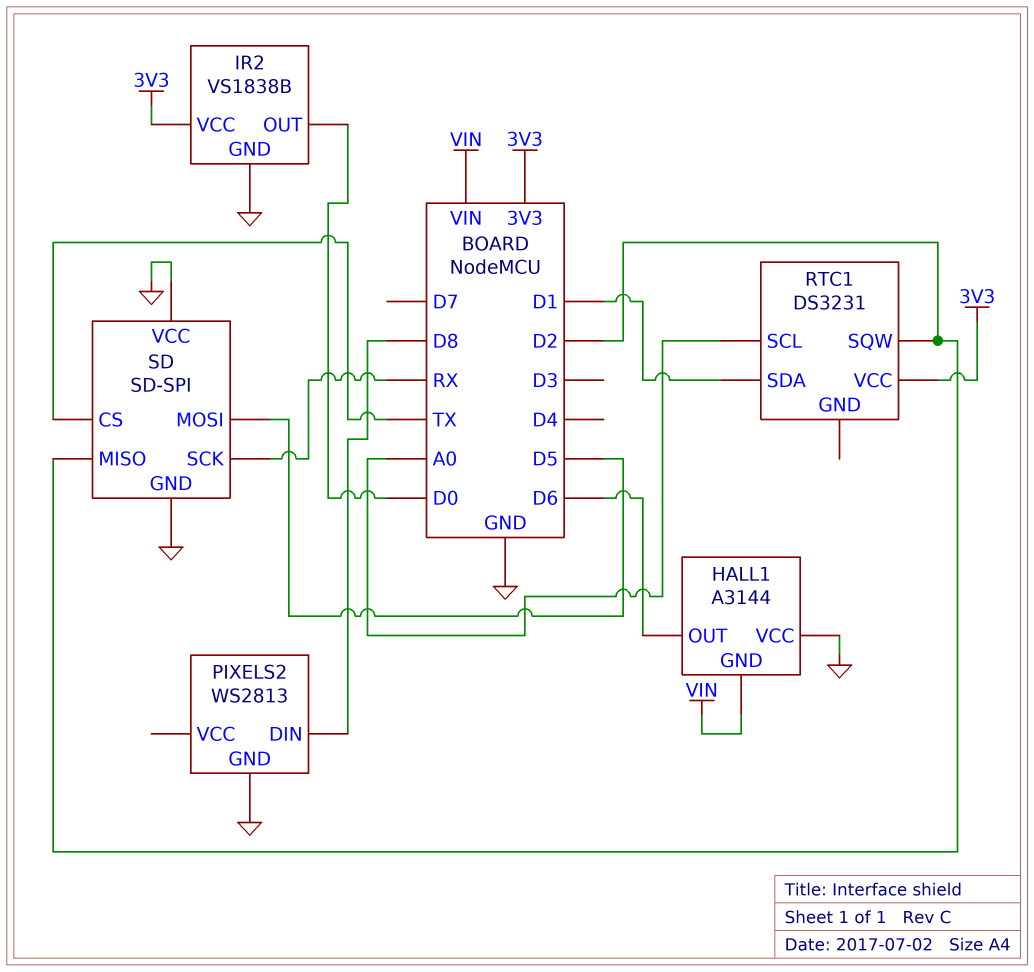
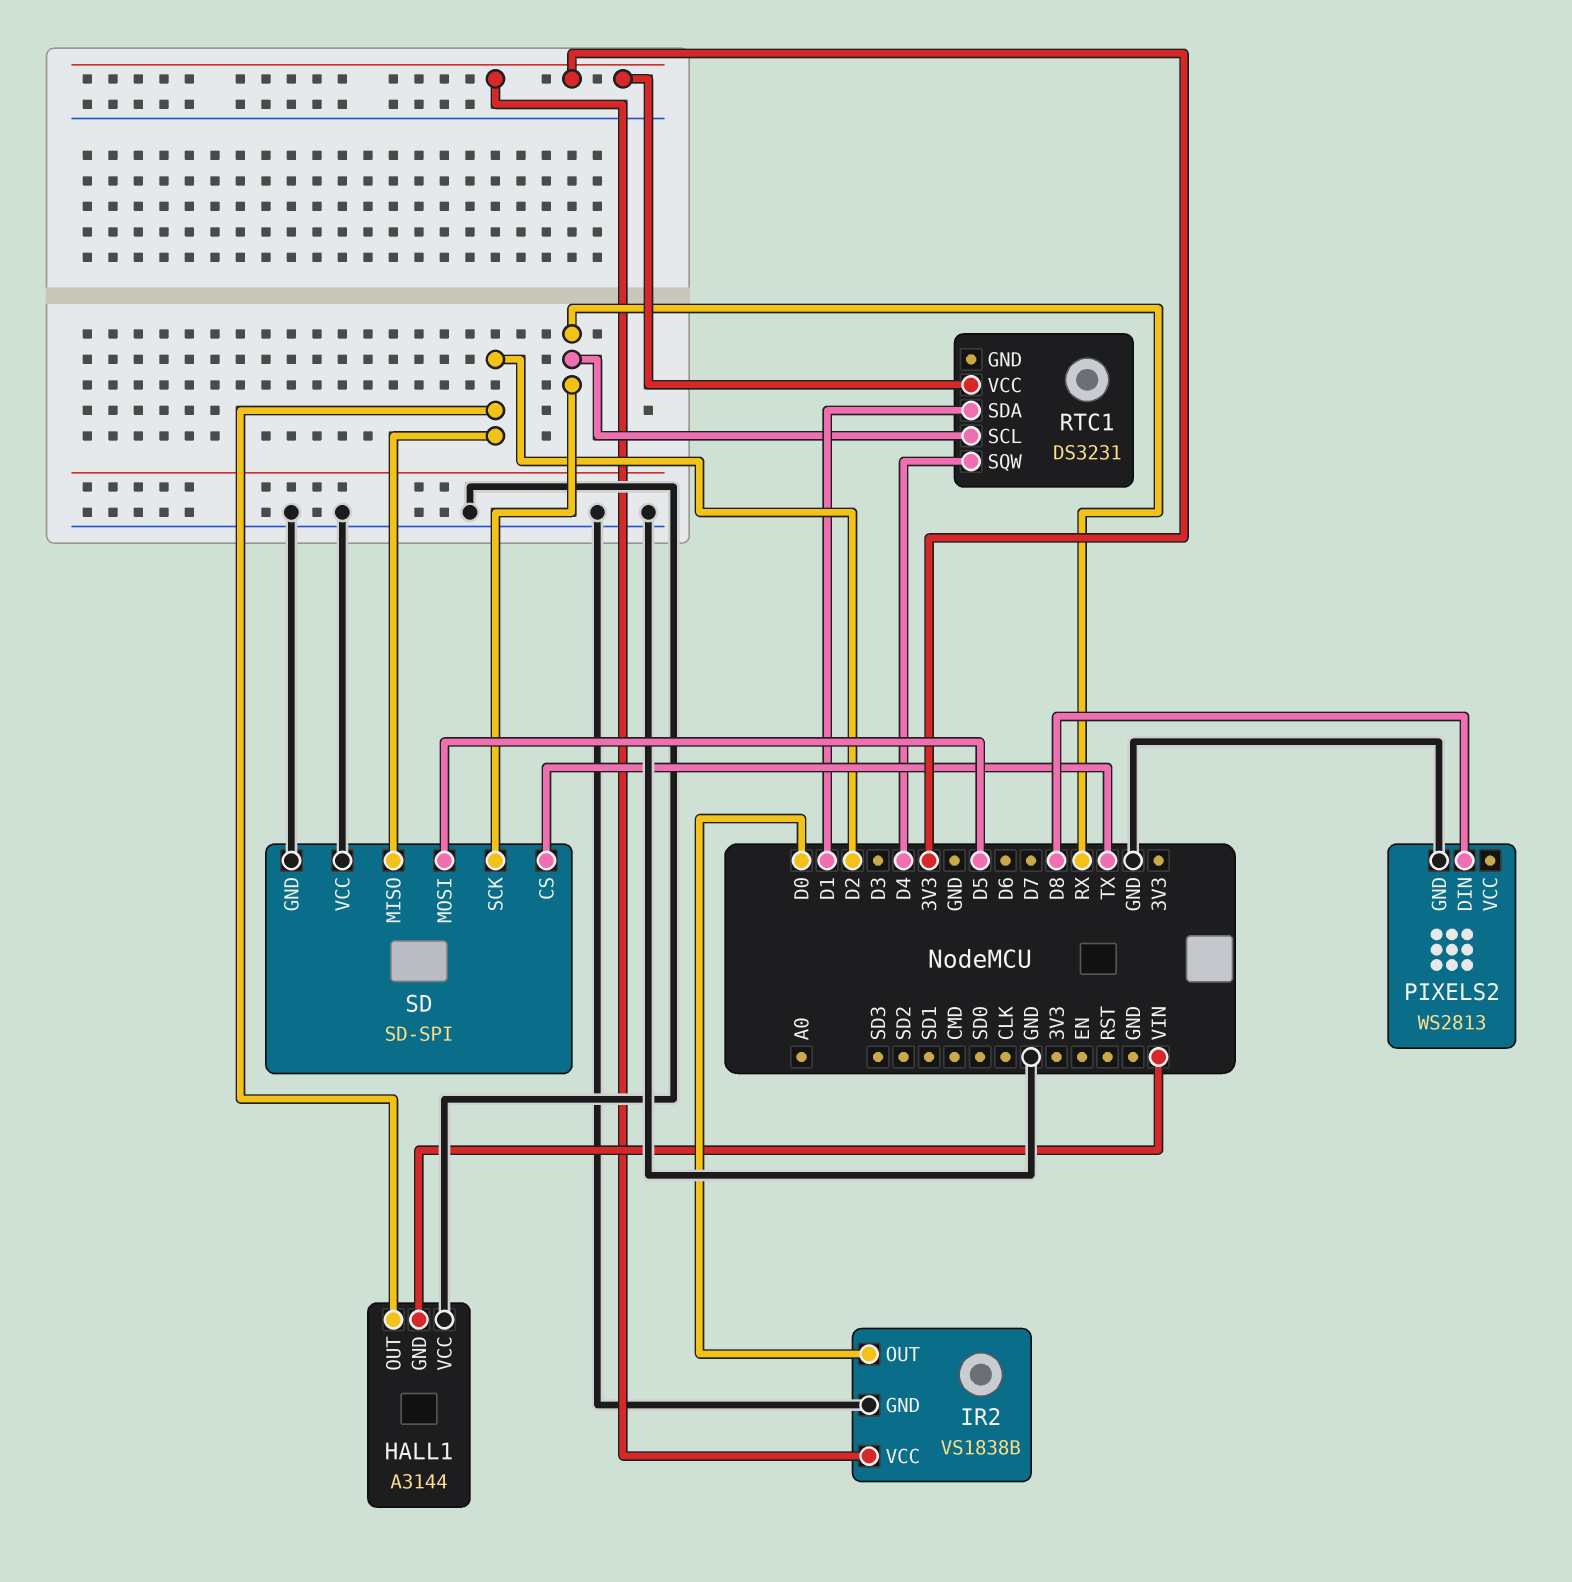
HALL1 pin OUT: D6 -> D2
RTC1 pin SCL: A0 -> RX
RTC1 pin SQW: D2 -> D4

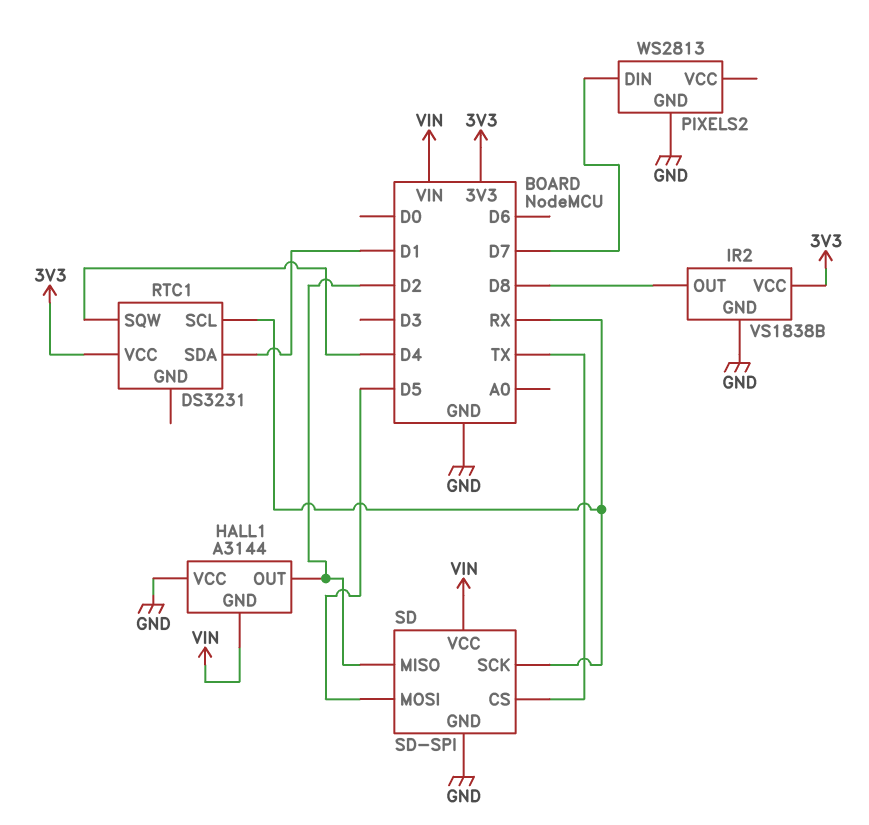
IR2 pin OUT: D0 -> D8
PIXELS2 pin DIN: D8 -> D7
SD pin VCC: GND -> VIN

